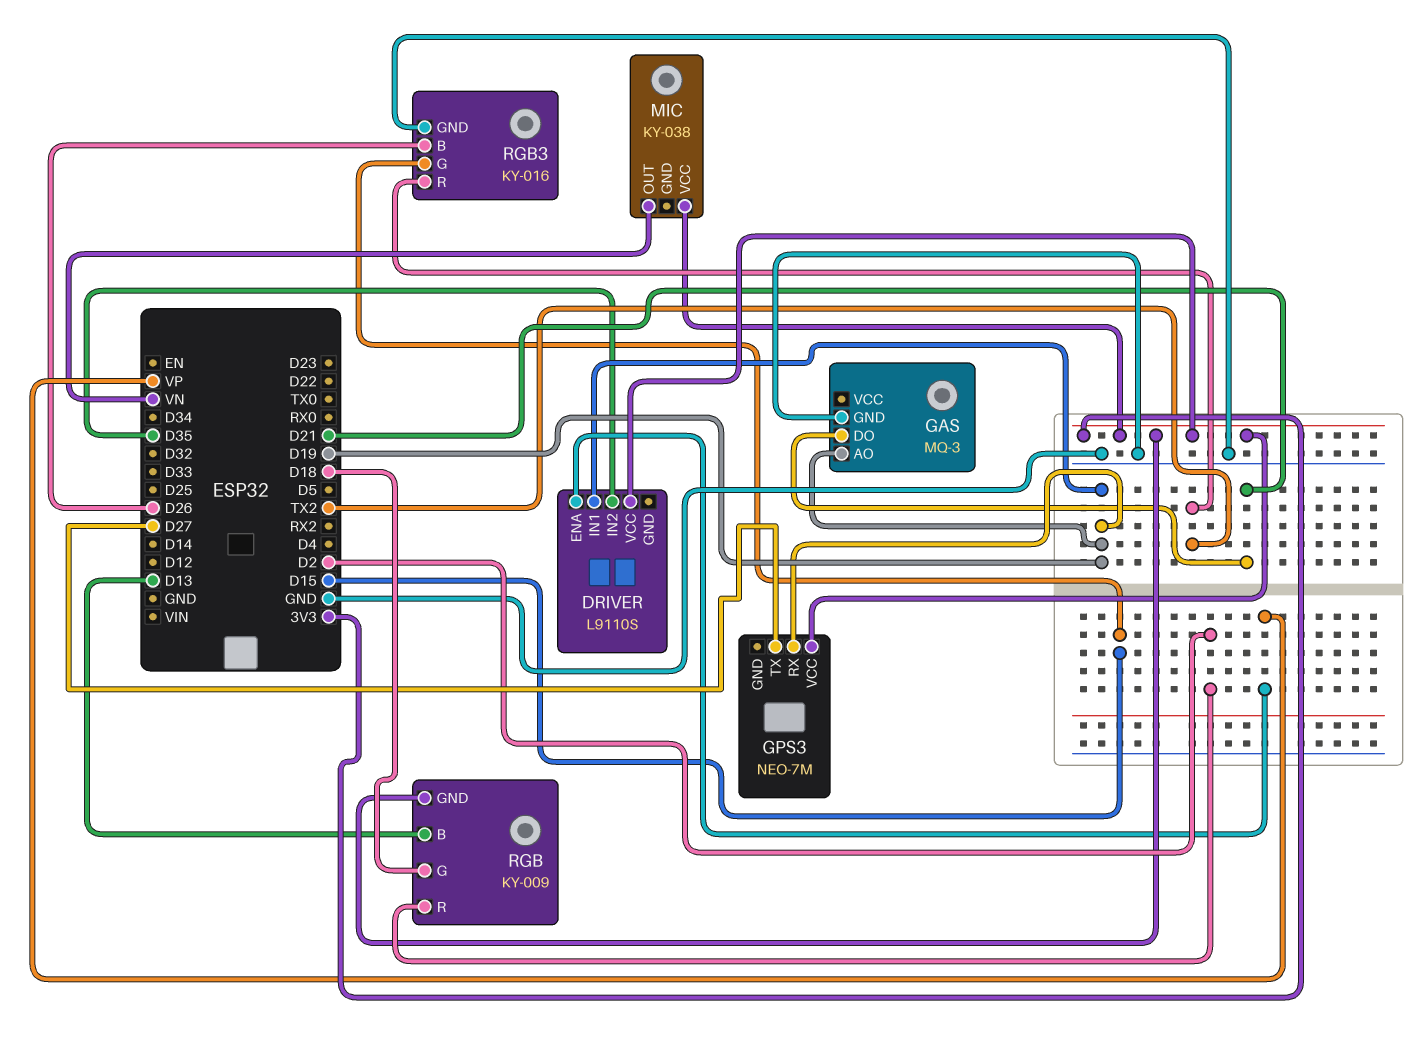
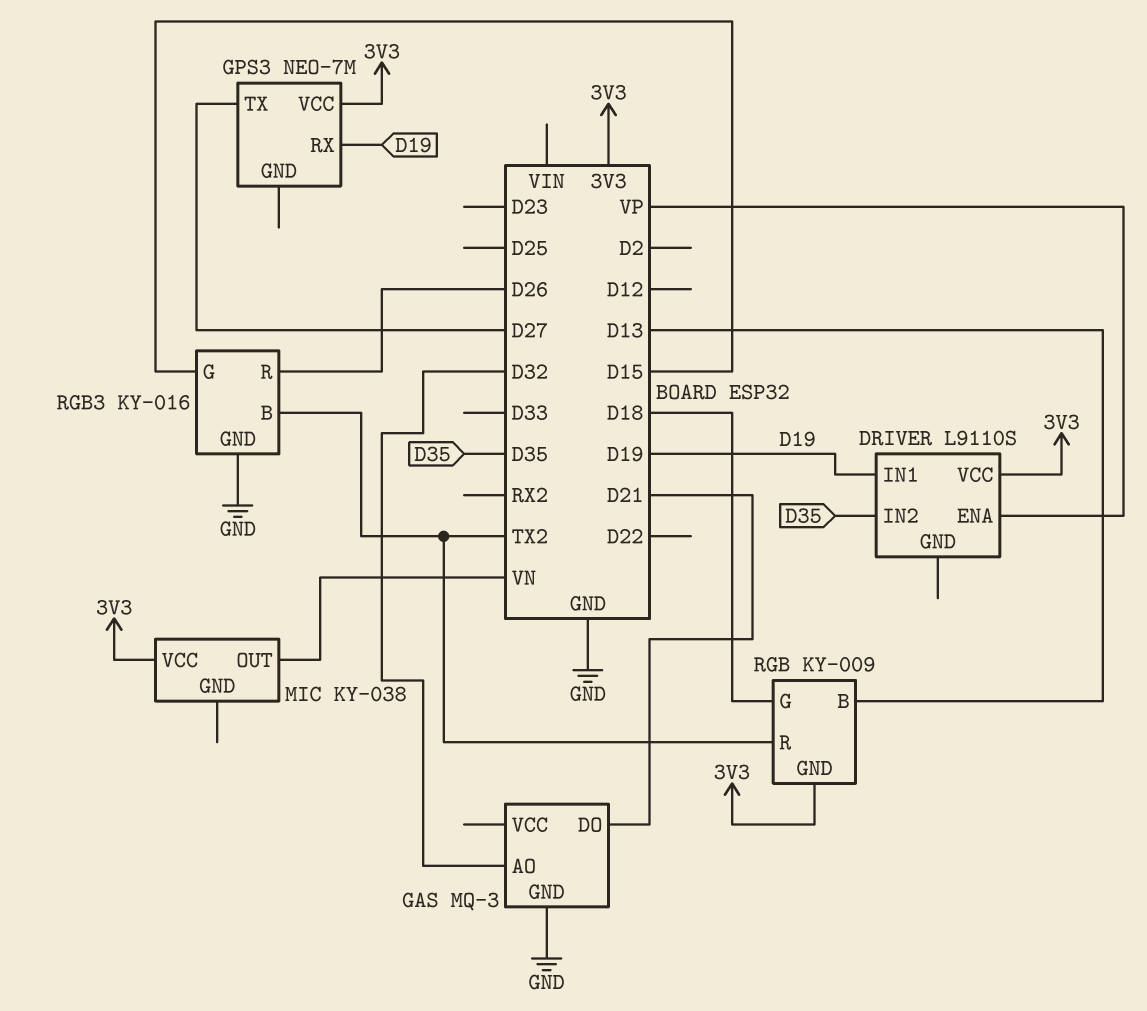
GAS pin AO: D19 -> D32
RGB pin R: D2 -> TX2
RGB3 pin B: D26 -> TX2
RGB3 pin R: TX2 -> D26

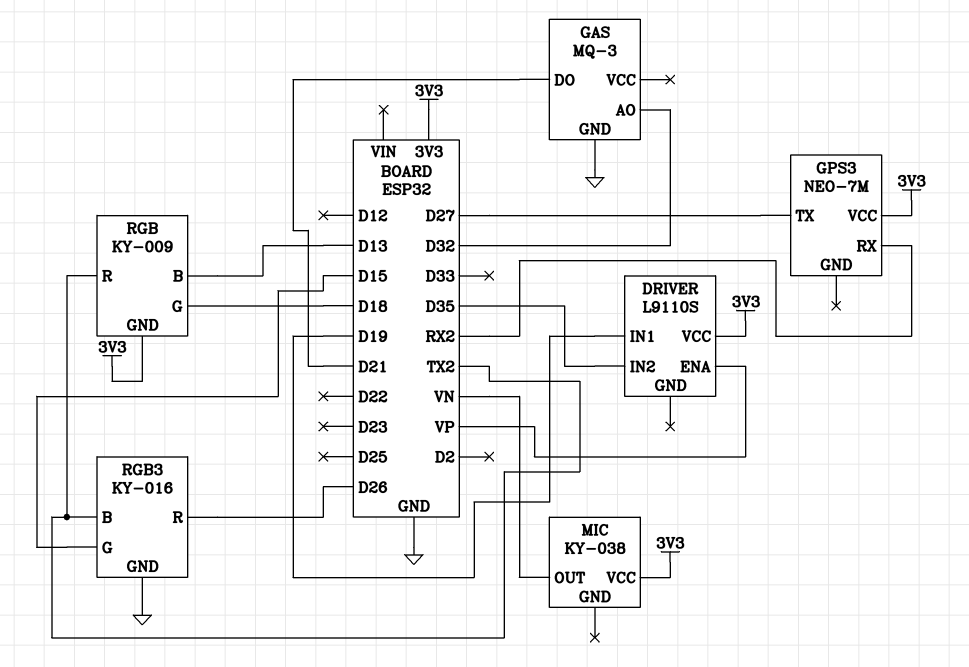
GPS3 pin RX: D19 -> RX2

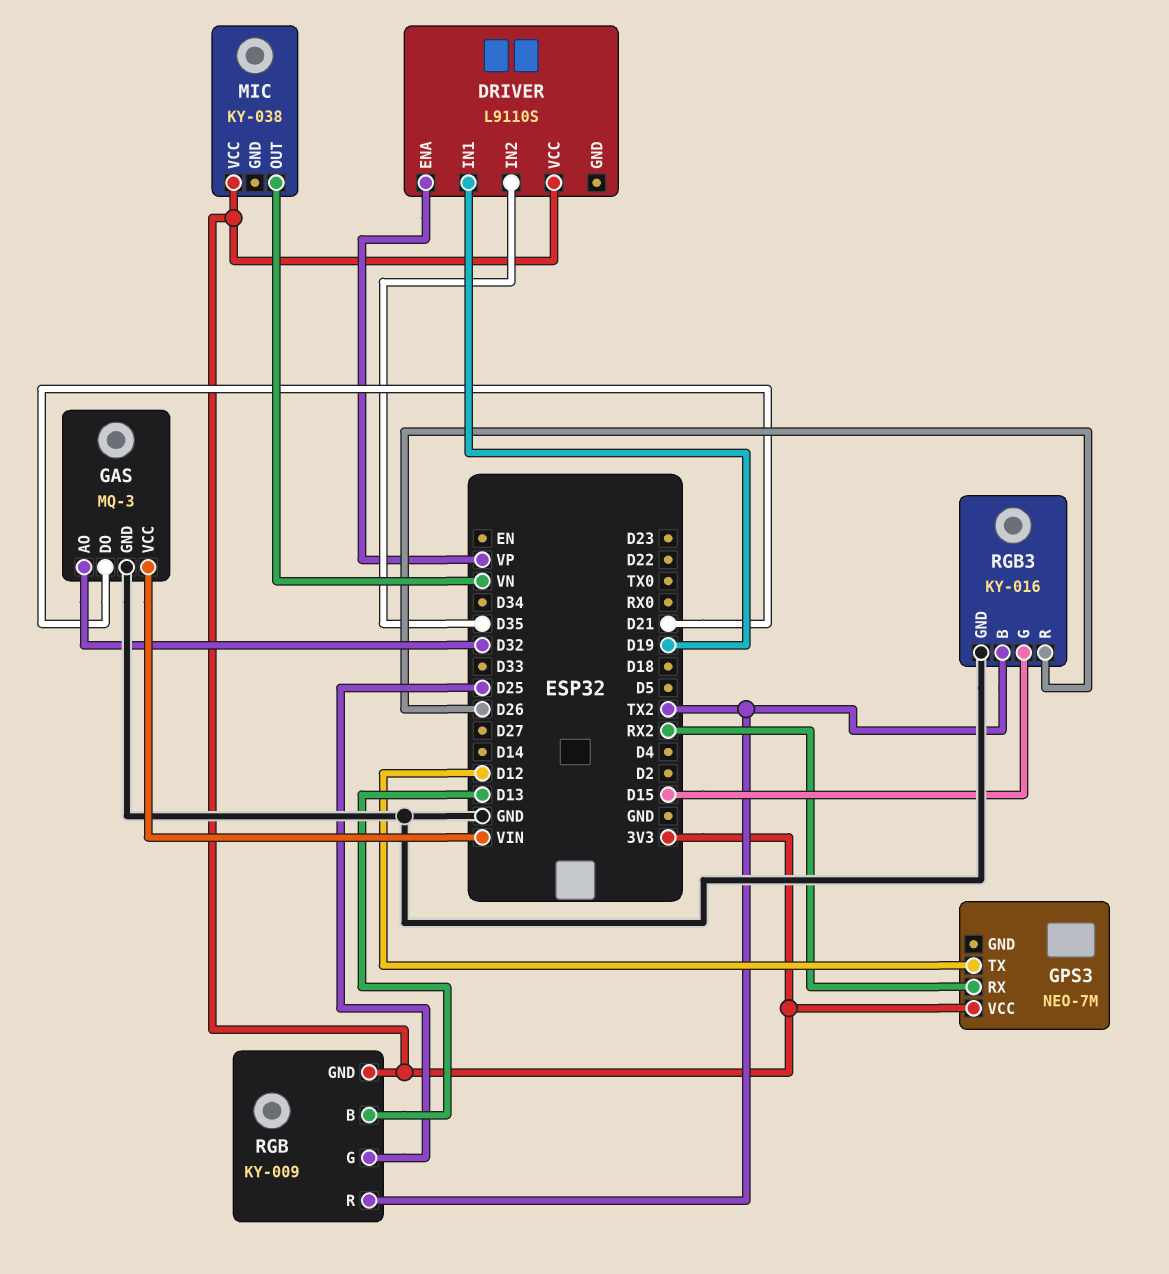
GAS pin VCC: none -> VIN
GPS3 pin TX: D27 -> D12
RGB pin G: D18 -> D25

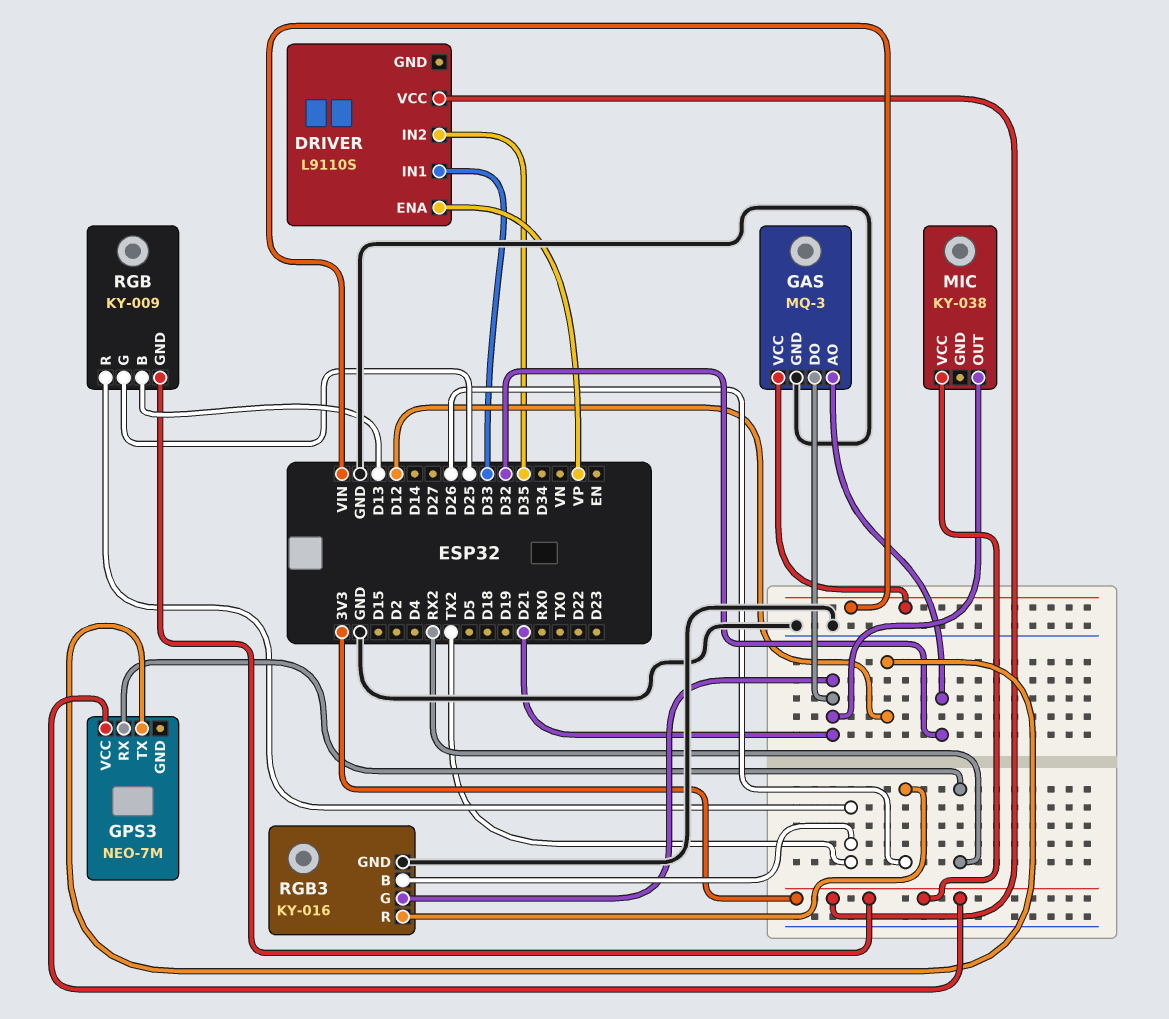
DRIVER pin IN1: D19 -> D33
MIC pin OUT: VN -> D21
RGB3 pin G: D15 -> D21

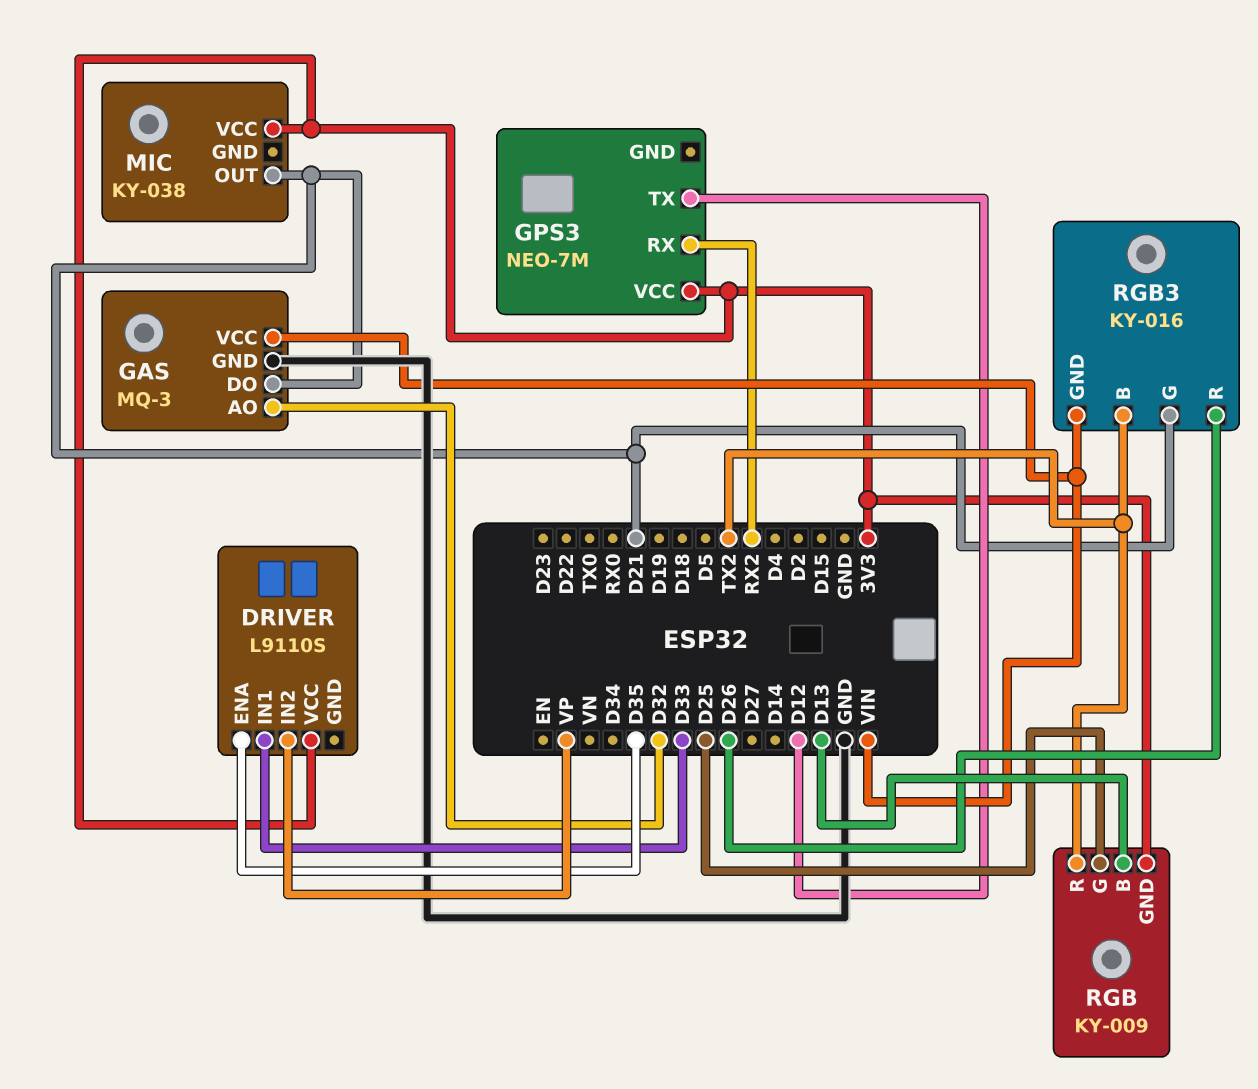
DRIVER pin ENA: VP -> D35
DRIVER pin IN2: D35 -> VP
RGB3 pin GND: GND -> VIN

